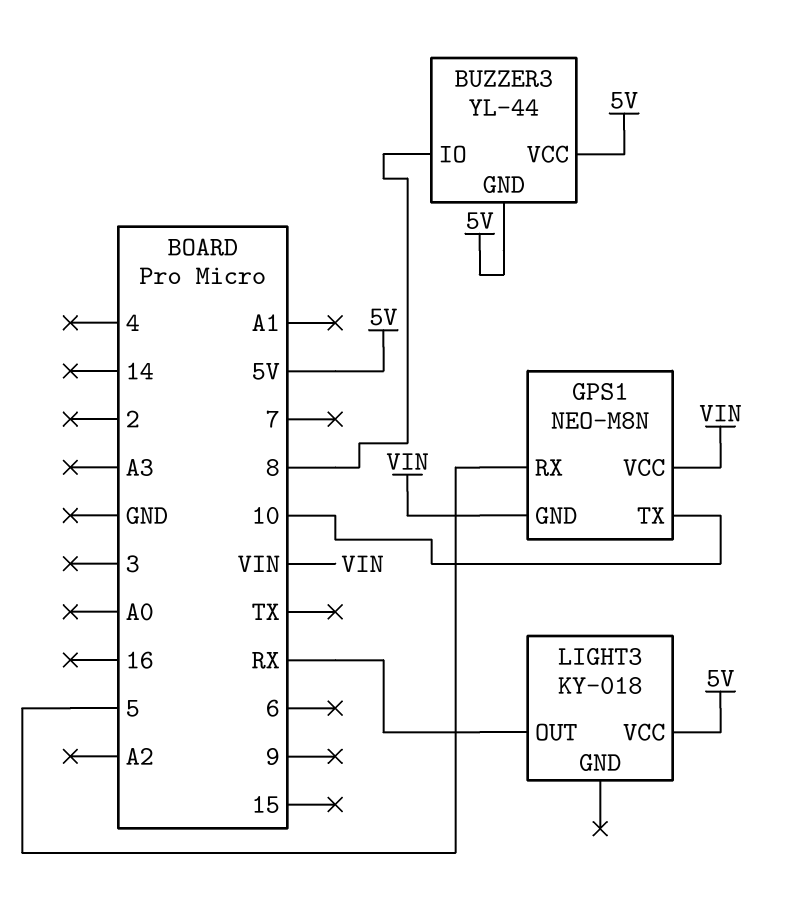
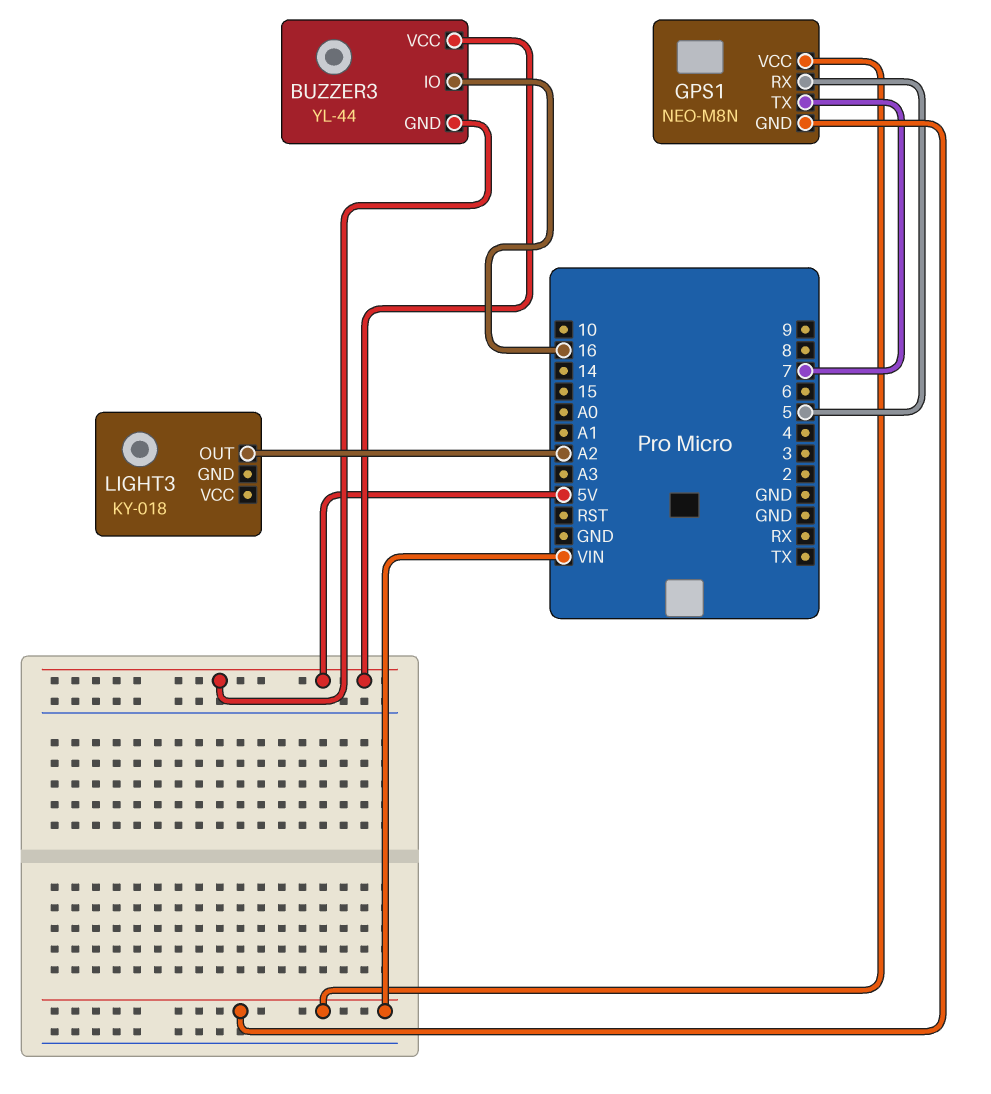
BUZZER3 pin IO: 8 -> 16
GPS1 pin TX: 10 -> 7
LIGHT3 pin OUT: RX -> A2
LIGHT3 pin VCC: 5V -> none

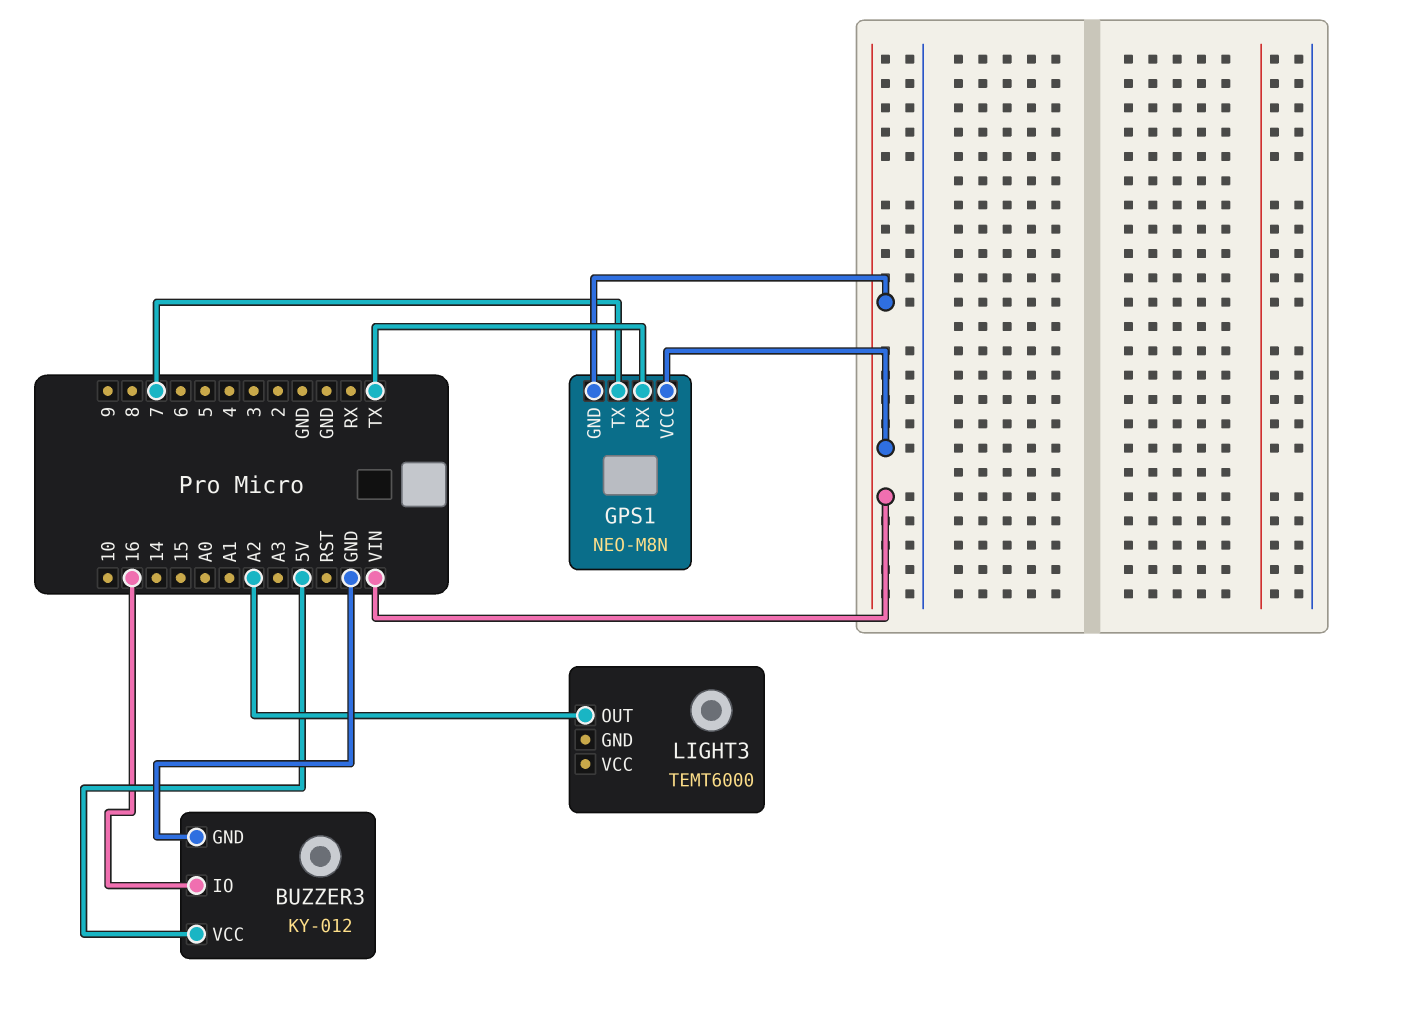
BUZZER3: YL-44 -> KY-012
BUZZER3 pin GND: 5V -> GND
GPS1 pin RX: 5 -> TX
LIGHT3: KY-018 -> TEMT6000

